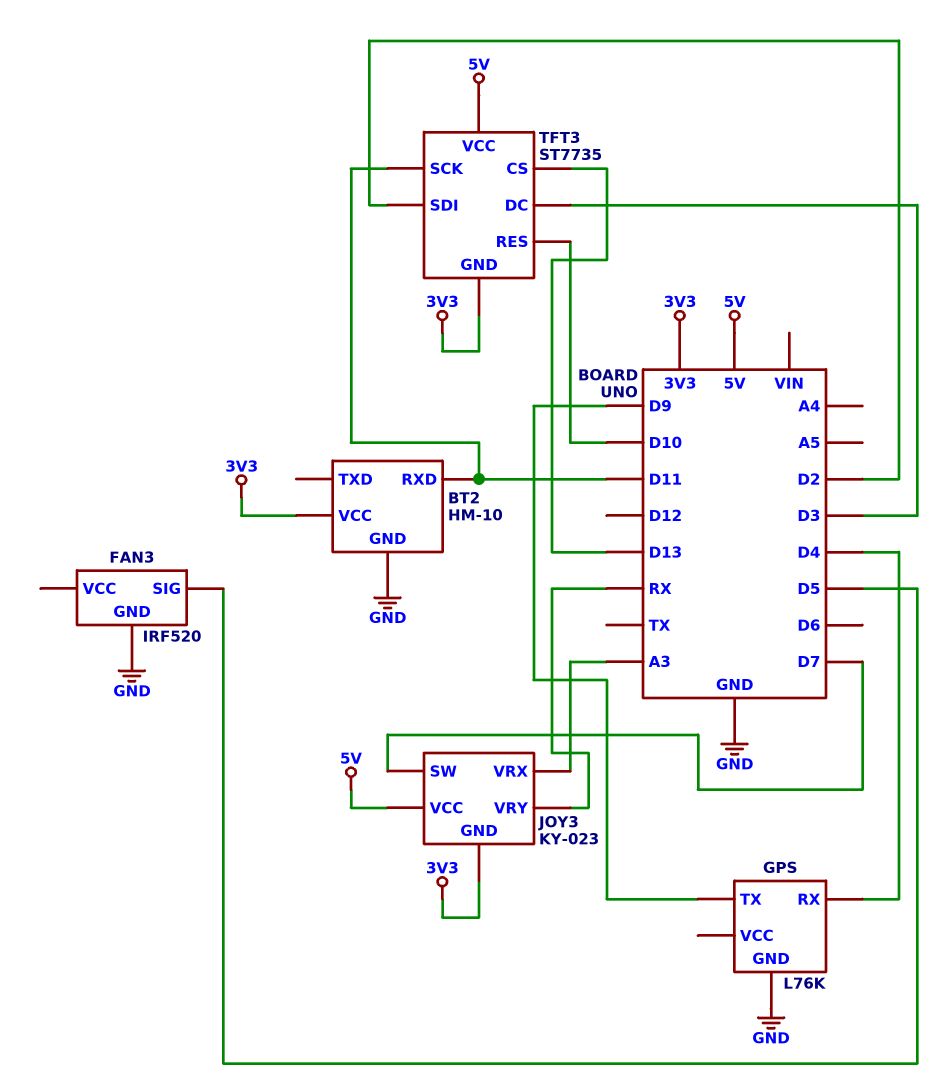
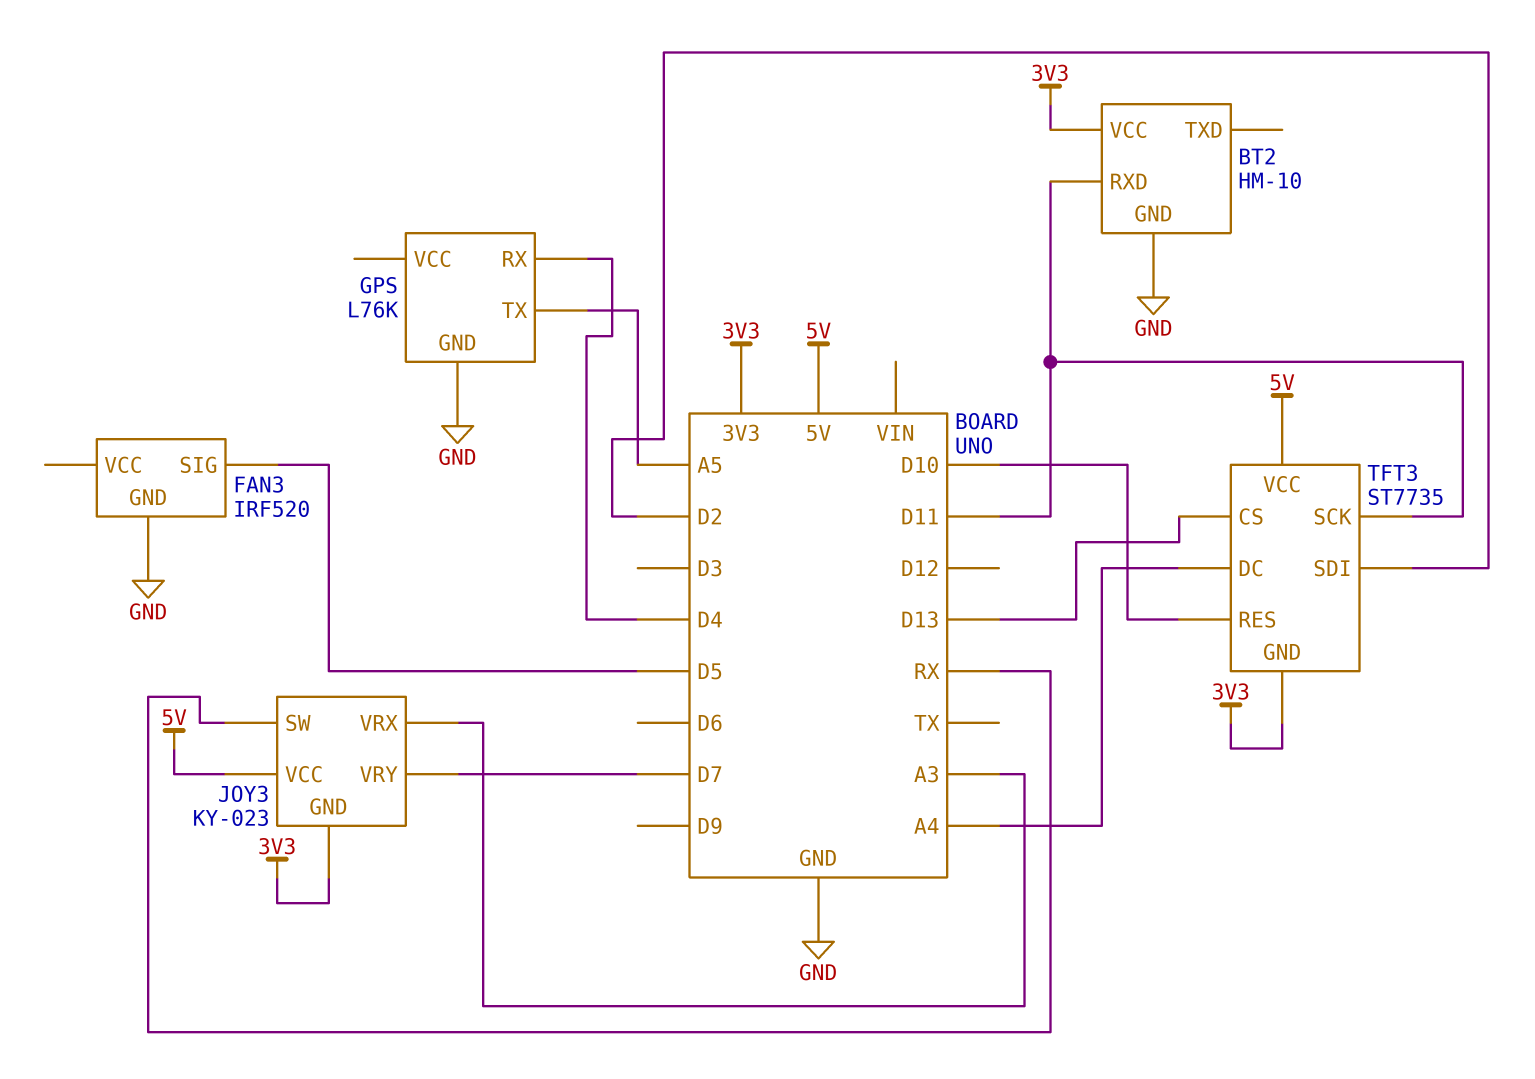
GPS pin TX: D9 -> A5
JOY3 pin SW: D7 -> RX
JOY3 pin VRY: RX -> D7
TFT3 pin DC: D3 -> A4

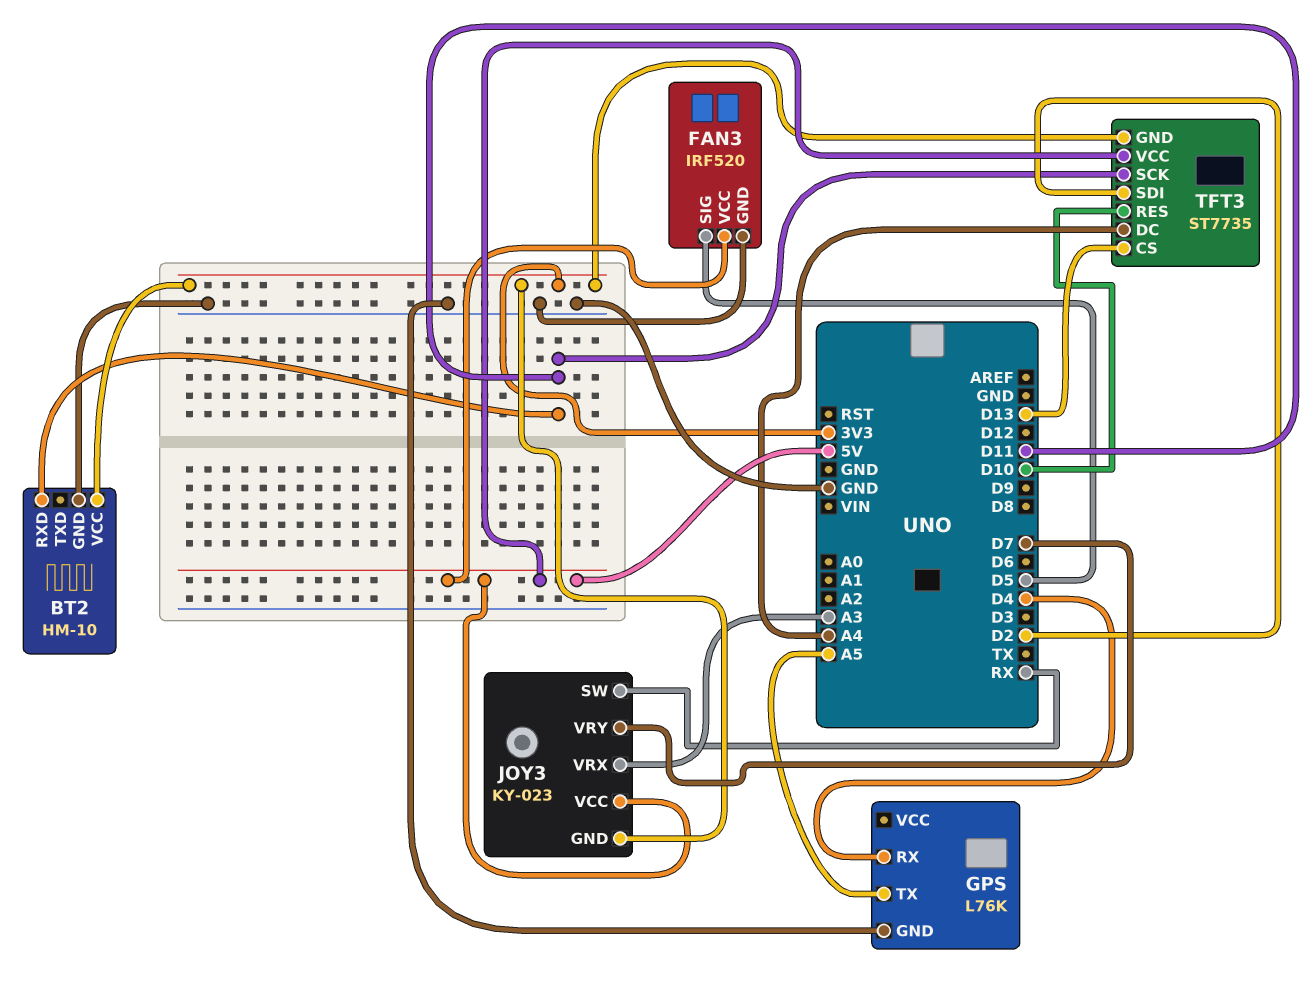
FAN3 pin VCC: none -> 5V

